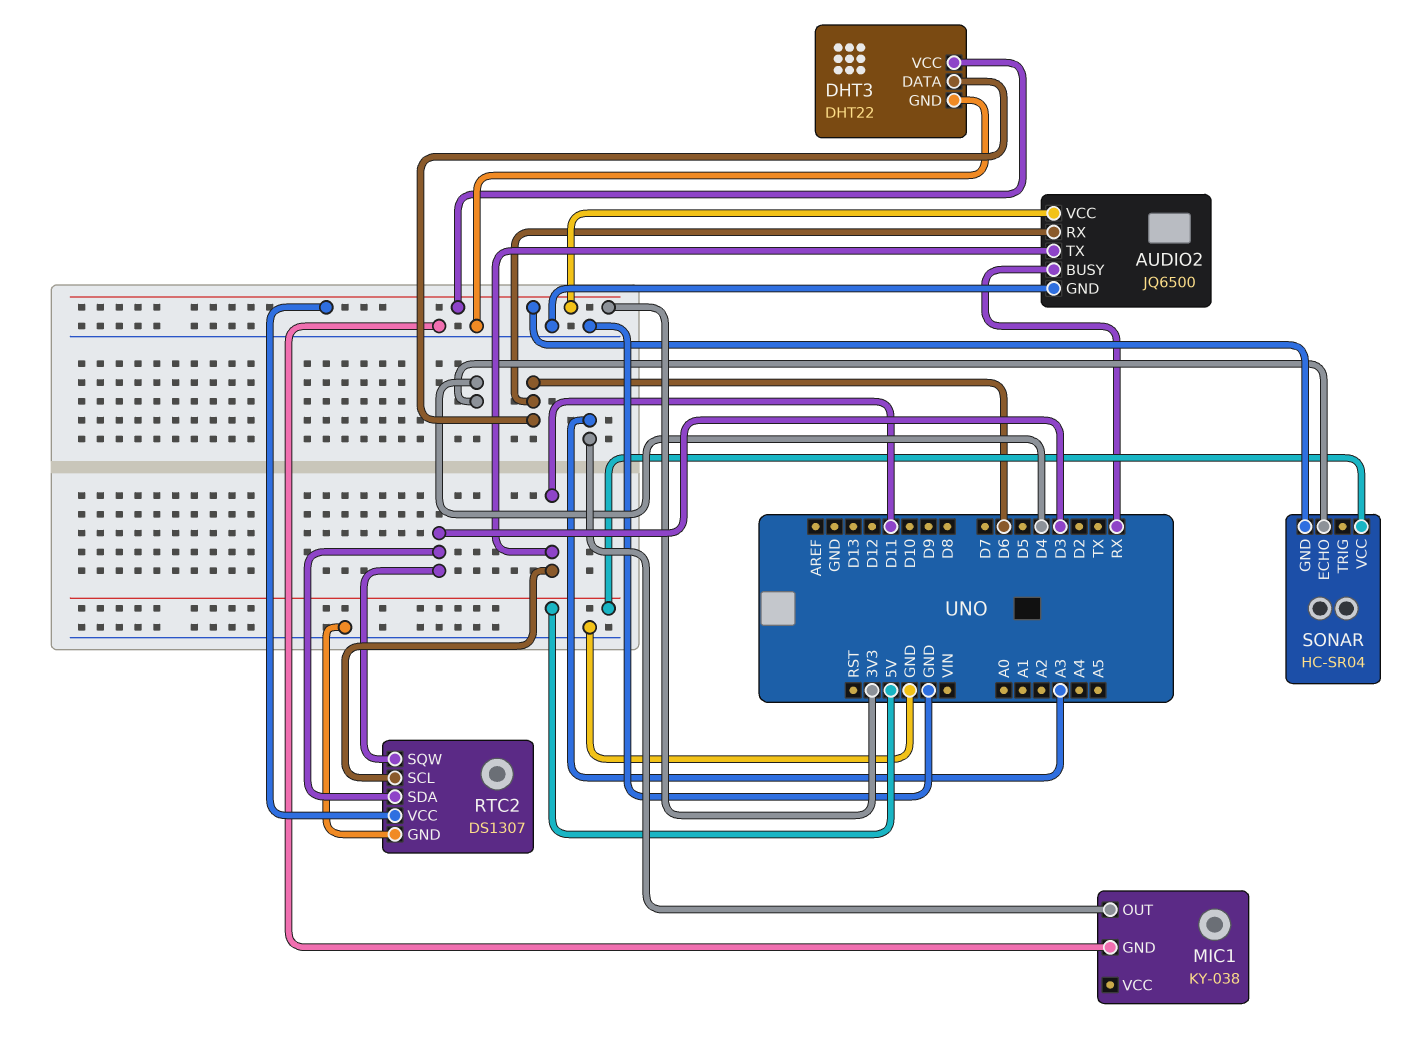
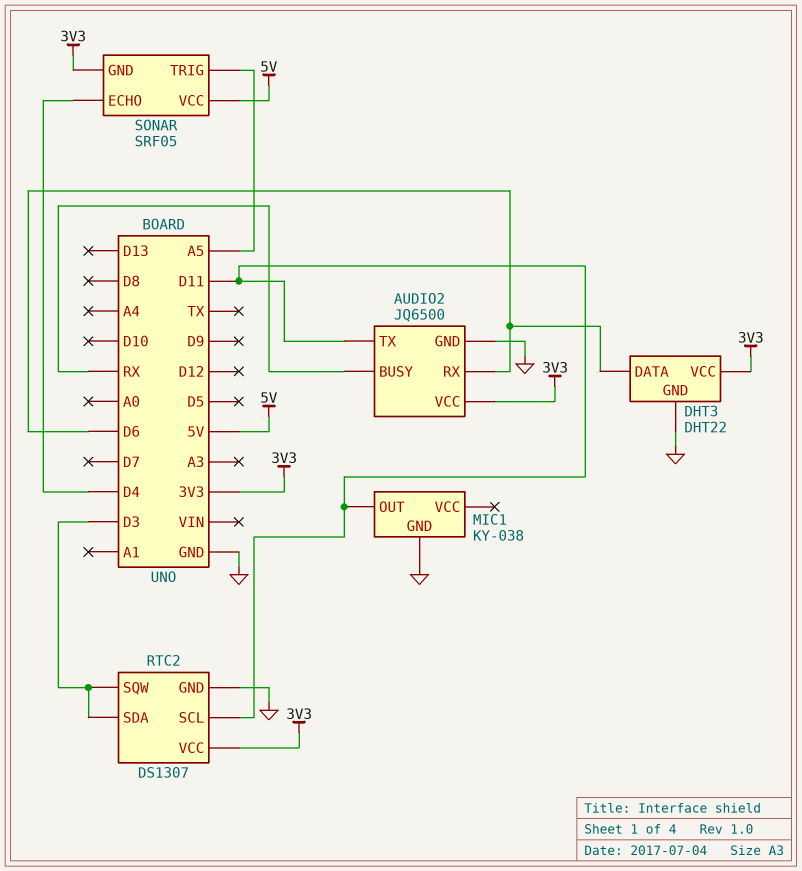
MIC1 pin OUT: A3 -> D11
SONAR: HC-SR04 -> SRF05
SONAR pin TRIG: none -> A5

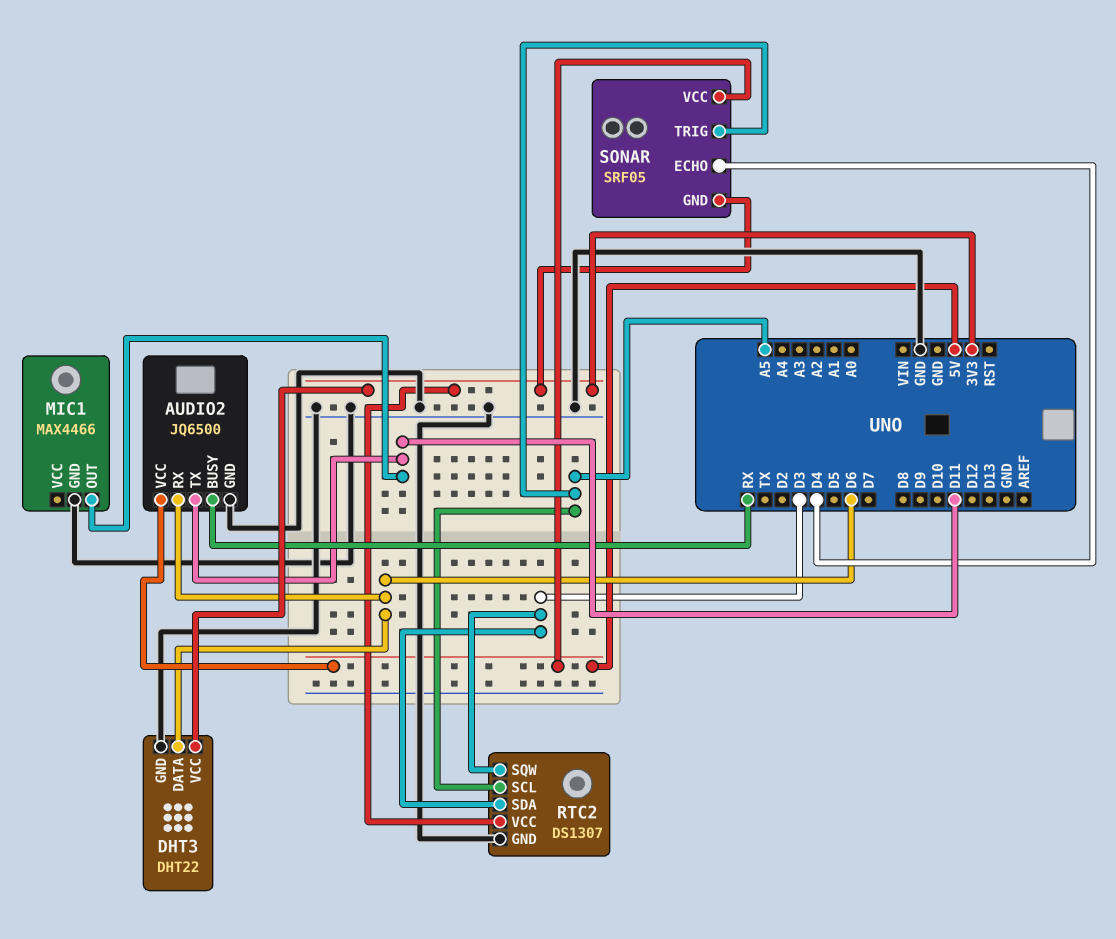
AUDIO2 pin VCC: 3V3 -> 5V
MIC1: KY-038 -> MAX4466
RTC2 pin SCL: D11 -> A5

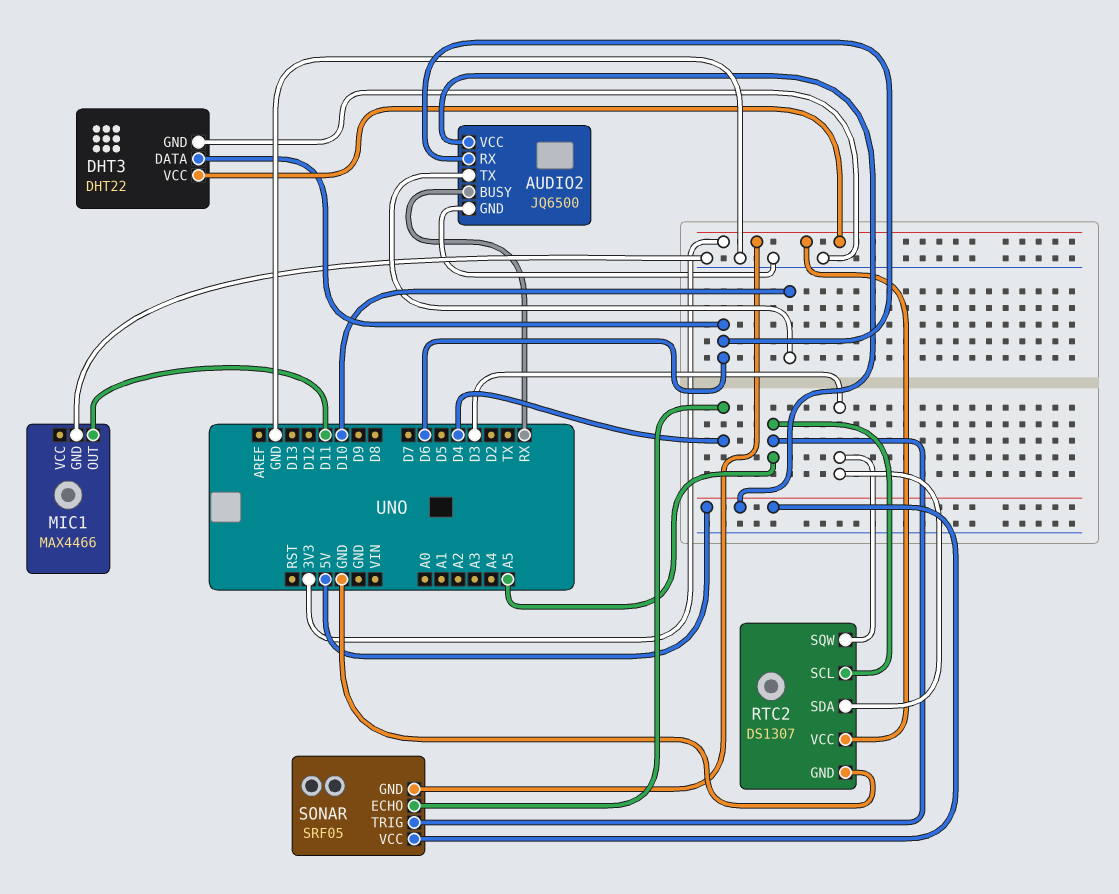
AUDIO2 pin TX: D11 -> D10

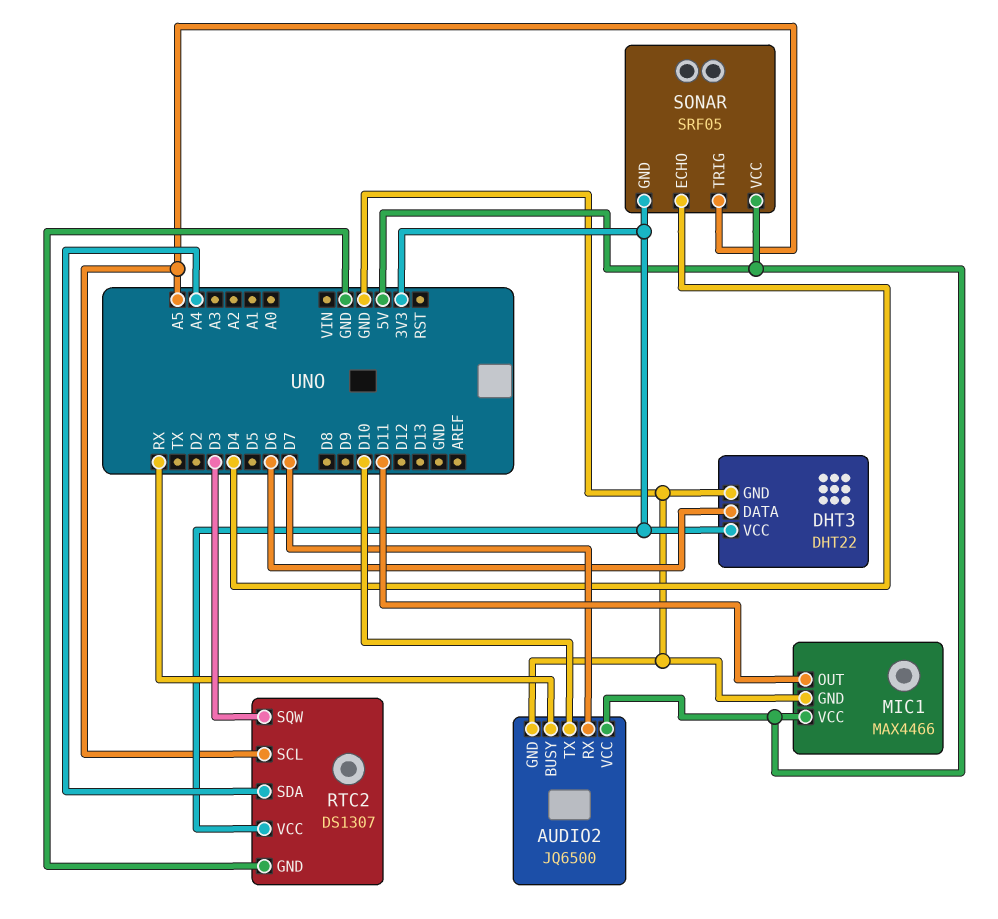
AUDIO2 pin RX: D6 -> D7
MIC1 pin VCC: none -> 5V
RTC2 pin SDA: D3 -> A4

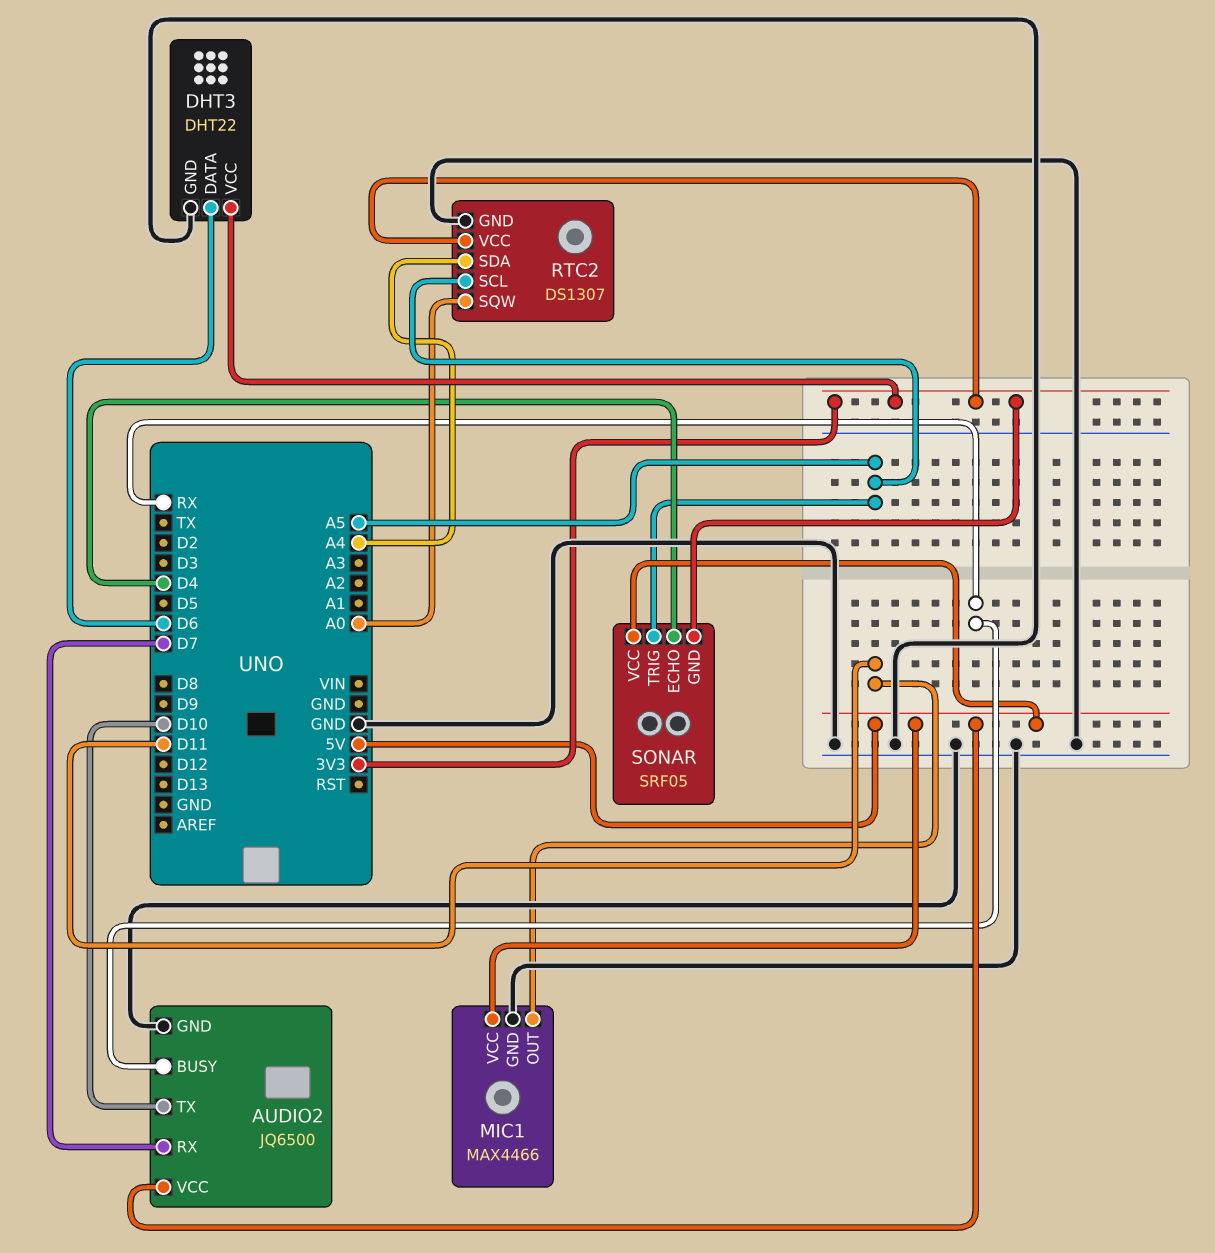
RTC2 pin SQW: D3 -> A0

